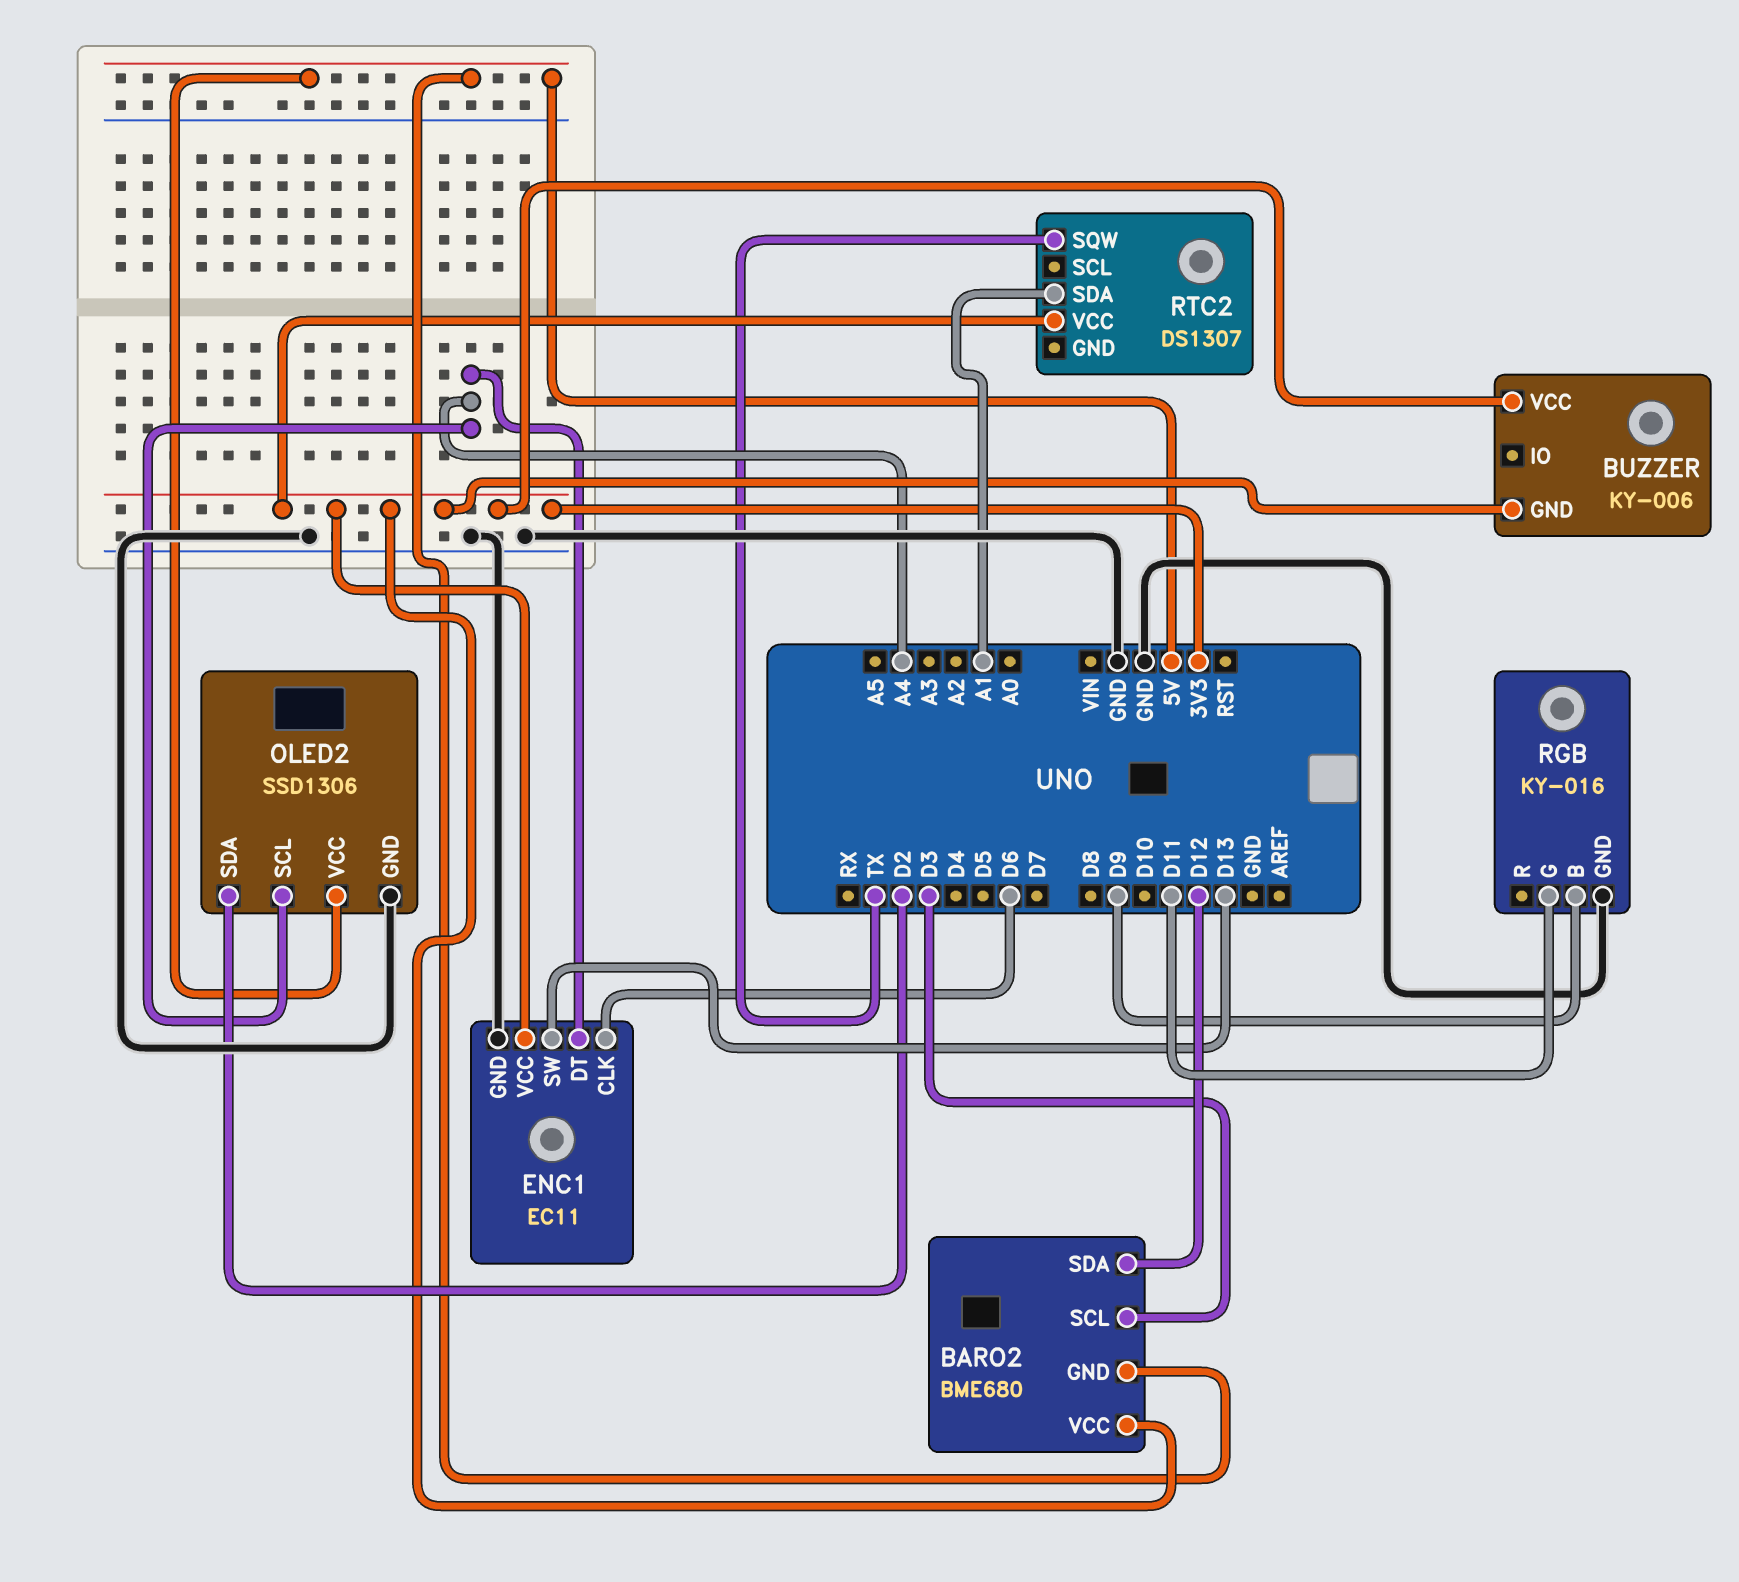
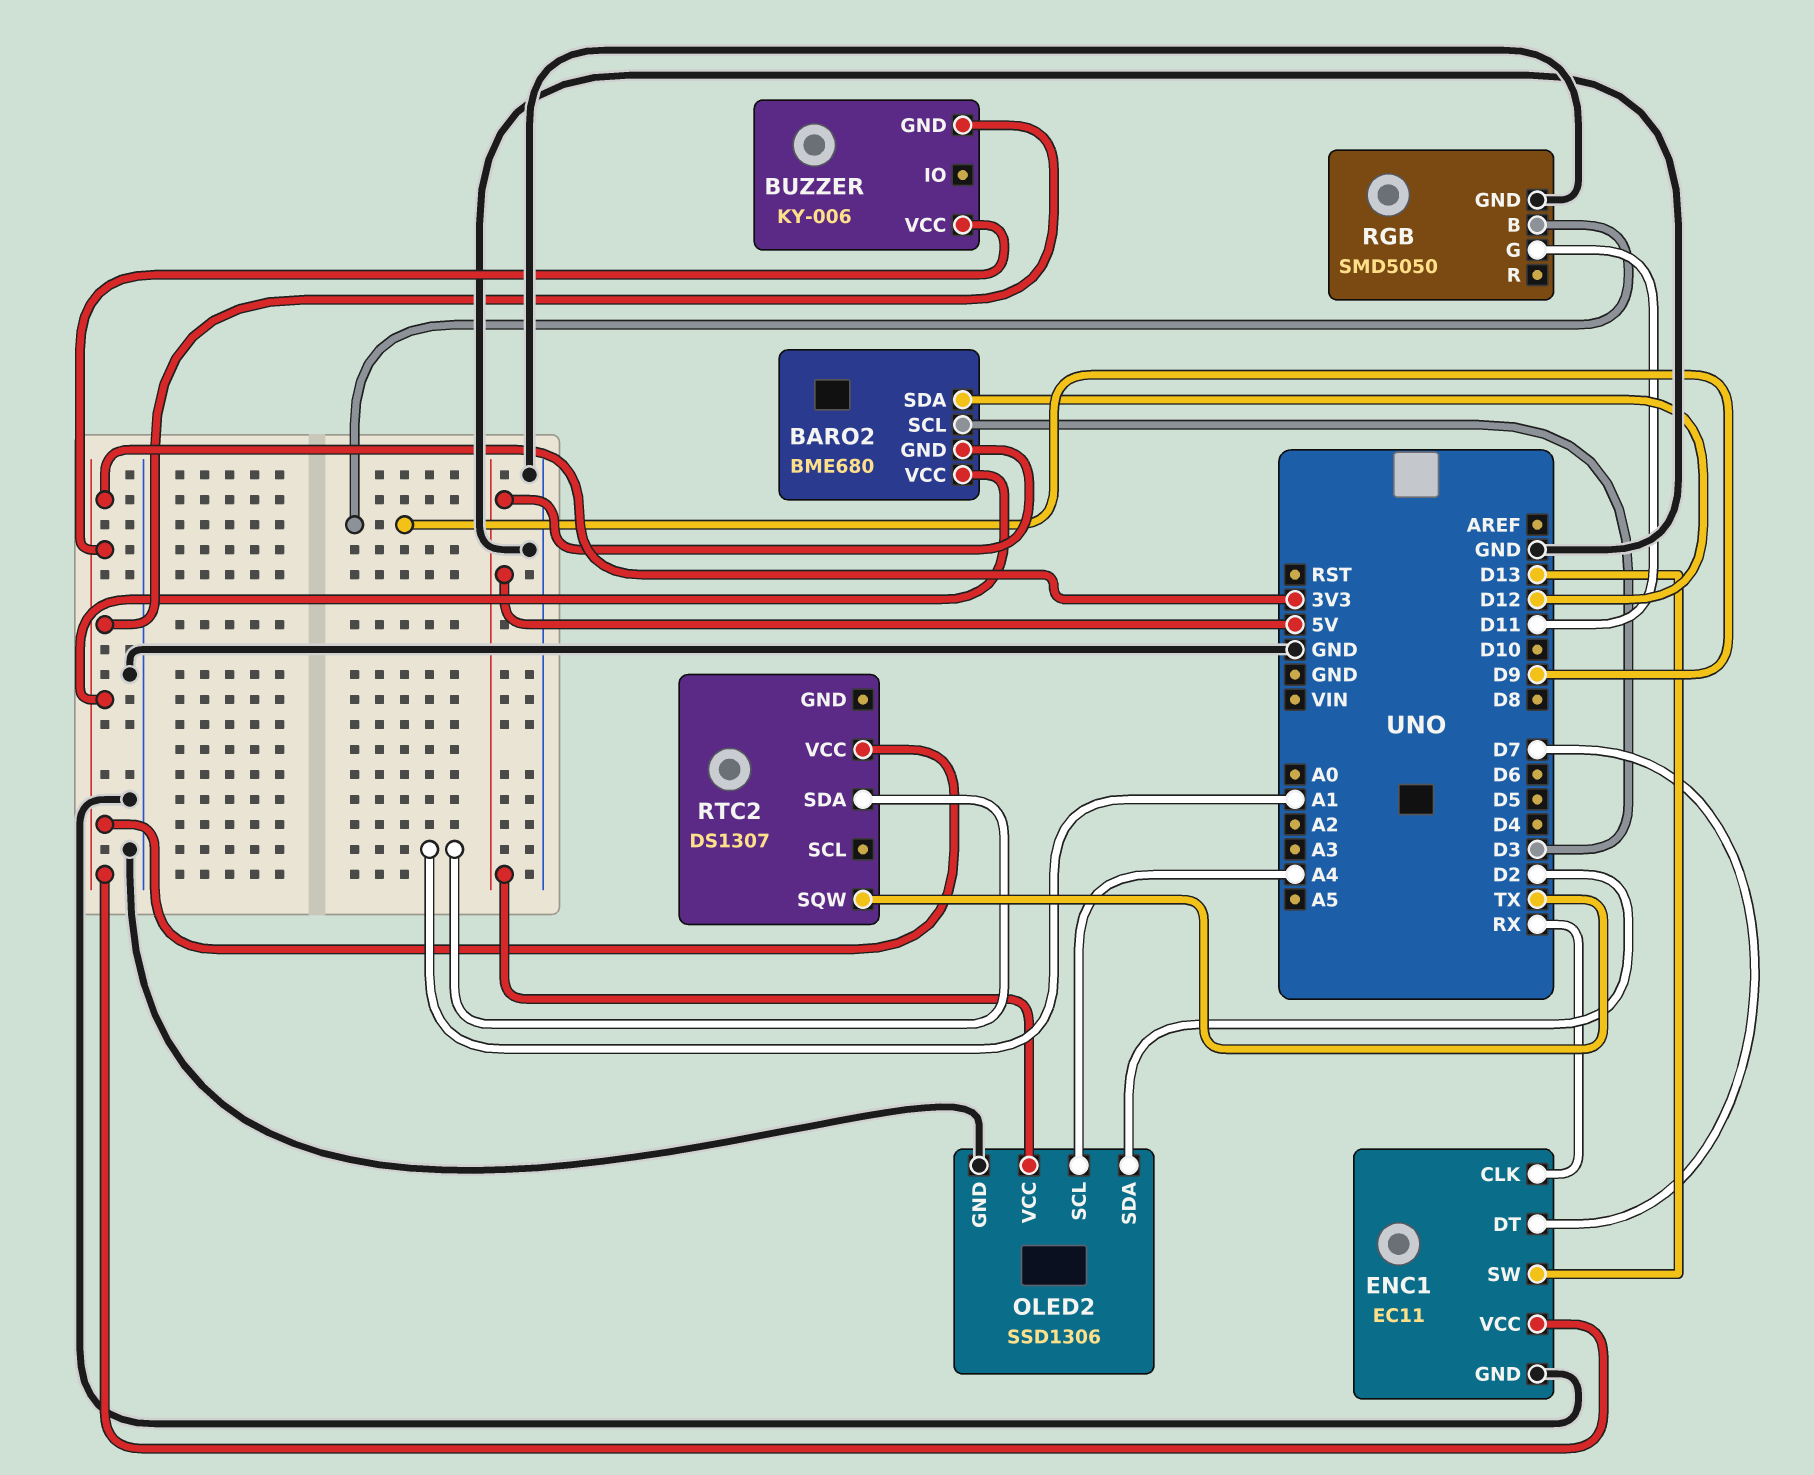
ENC1 pin CLK: D6 -> RX
ENC1 pin DT: A4 -> D7
RGB: KY-016 -> SMD5050

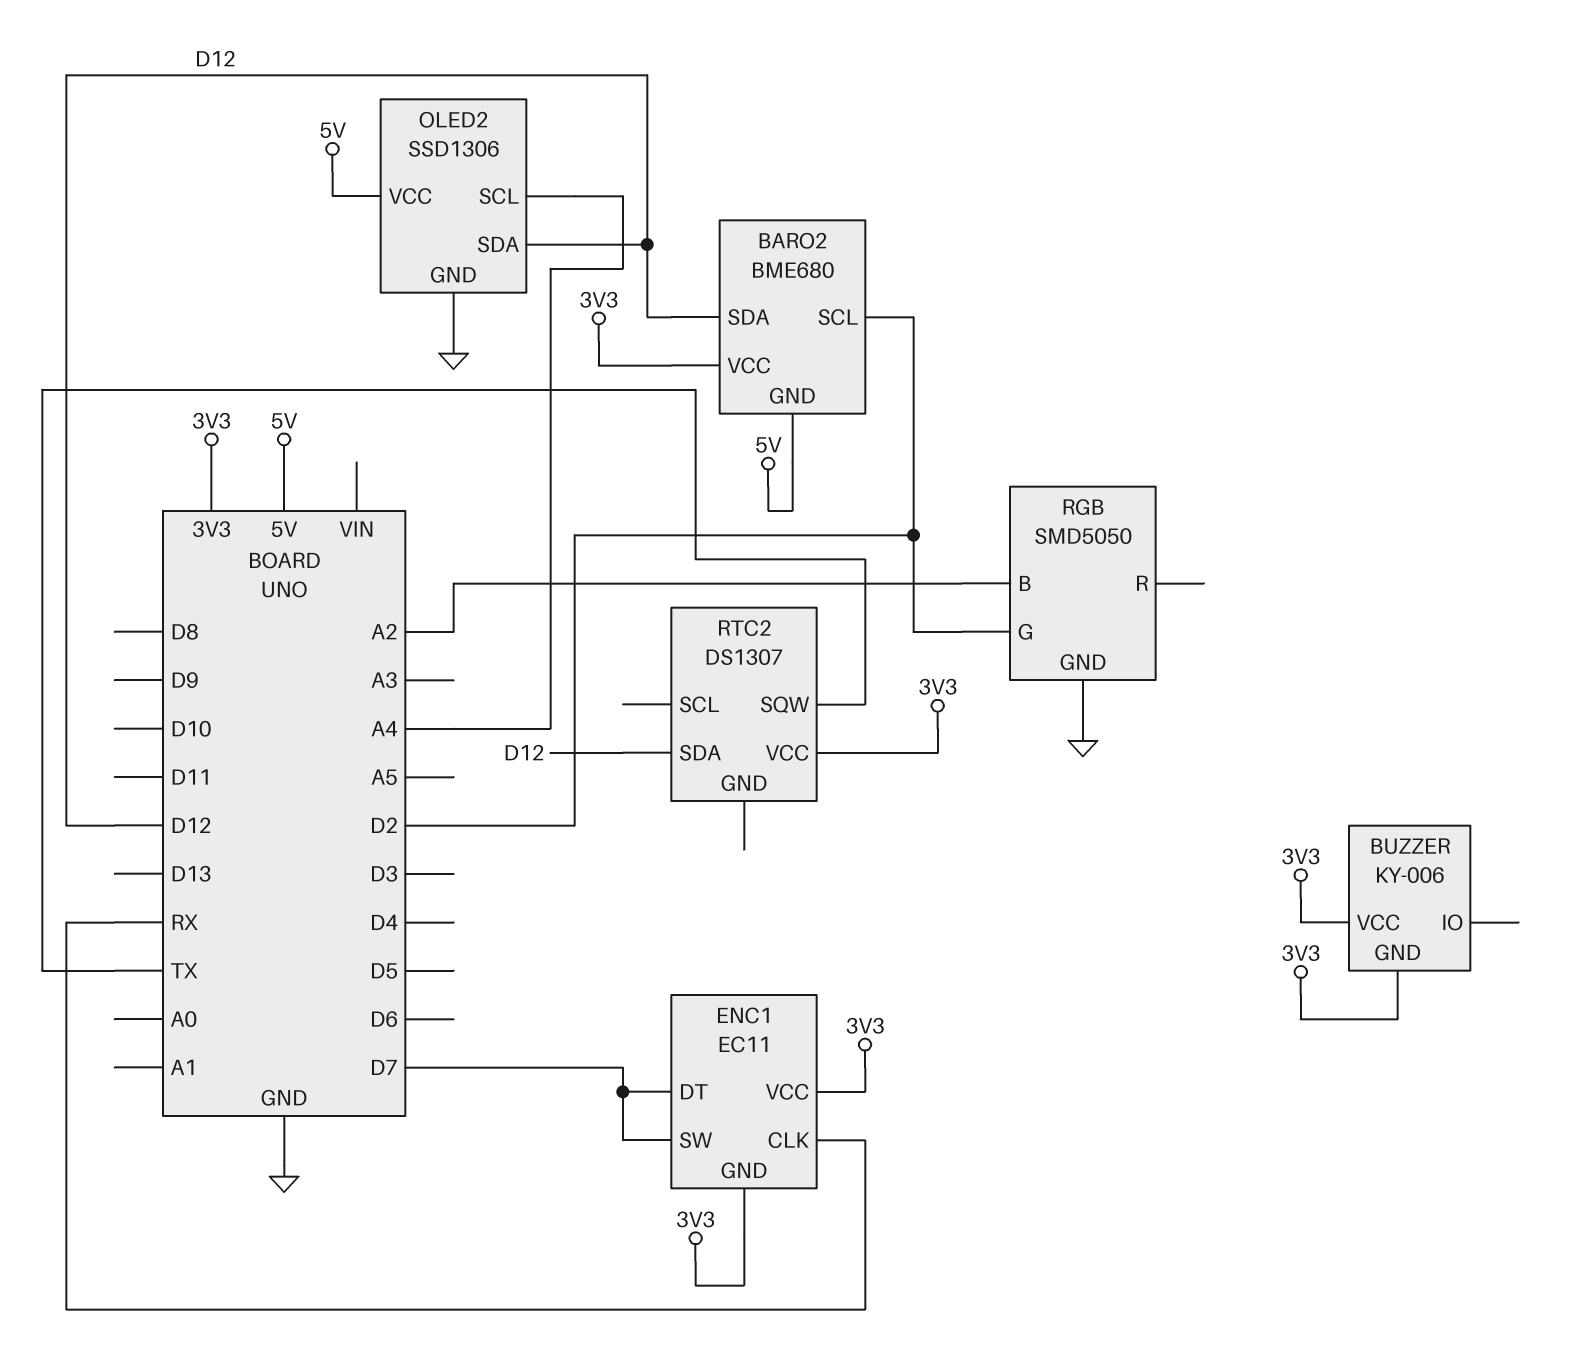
BARO2 pin SCL: D3 -> D2
ENC1 pin GND: GND -> 3V3
ENC1 pin SW: D13 -> D7
OLED2 pin SDA: D2 -> D12
RGB pin B: D9 -> A2
RGB pin G: D11 -> D2
RTC2 pin SDA: A1 -> D12

